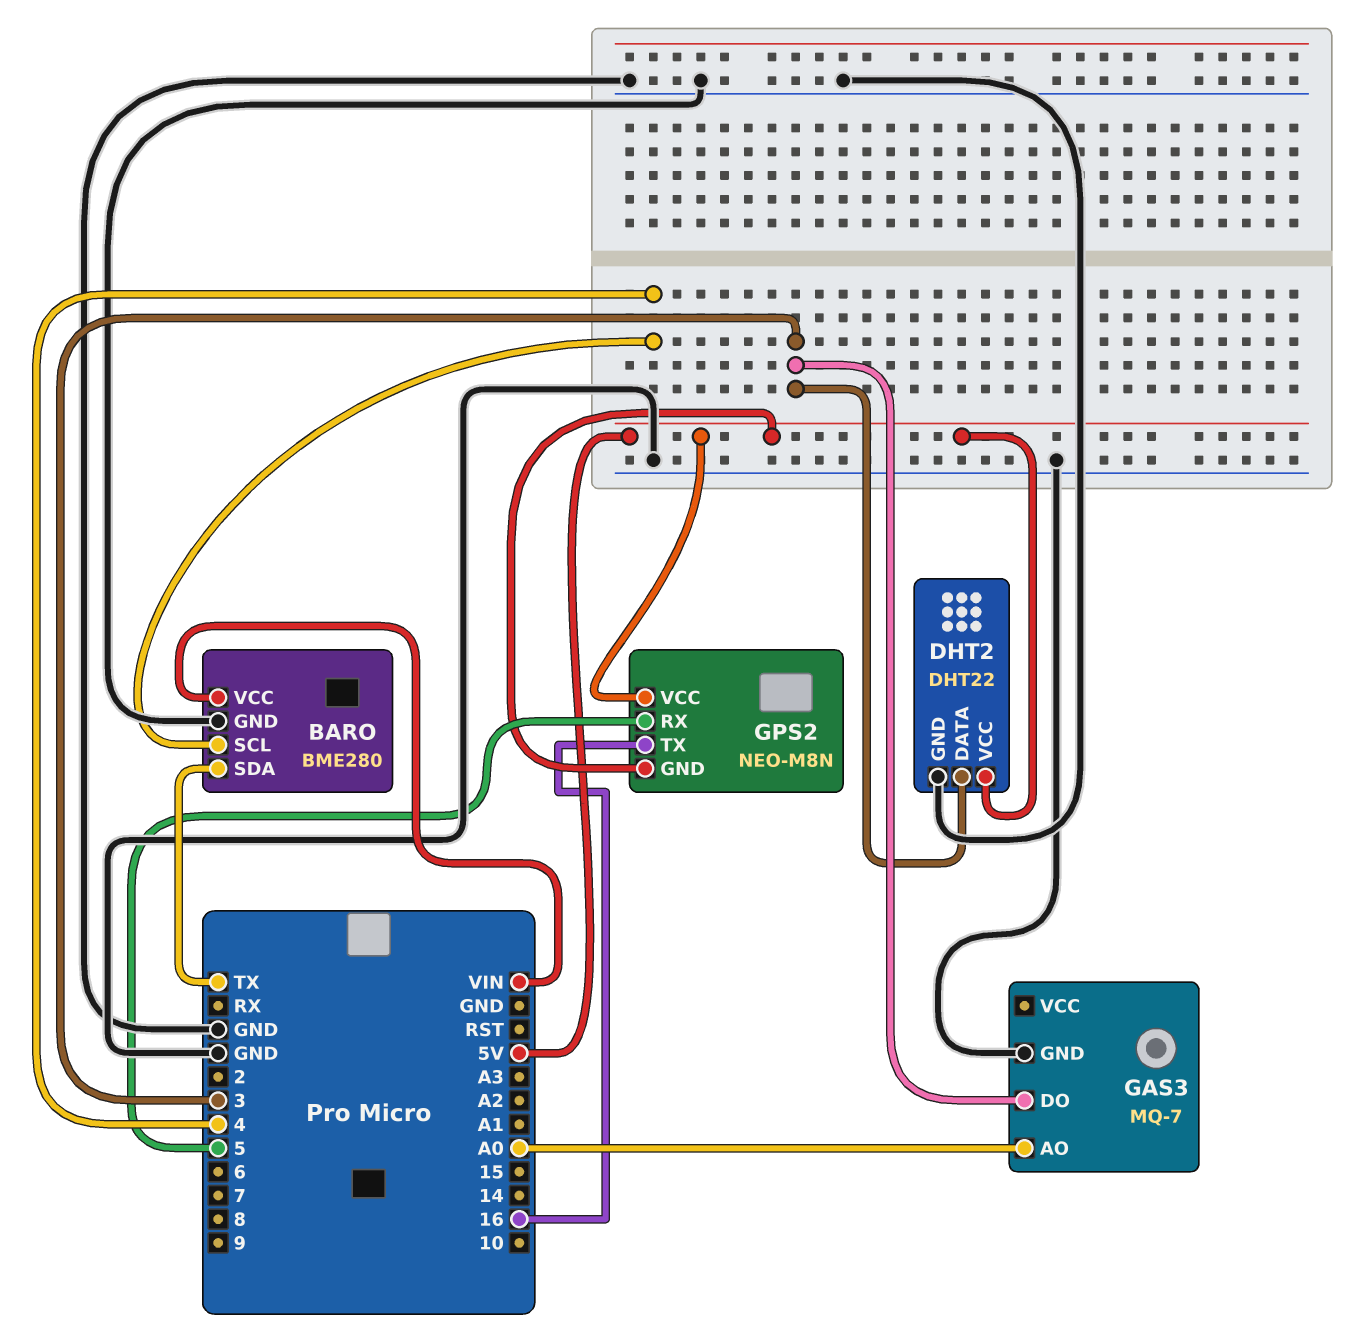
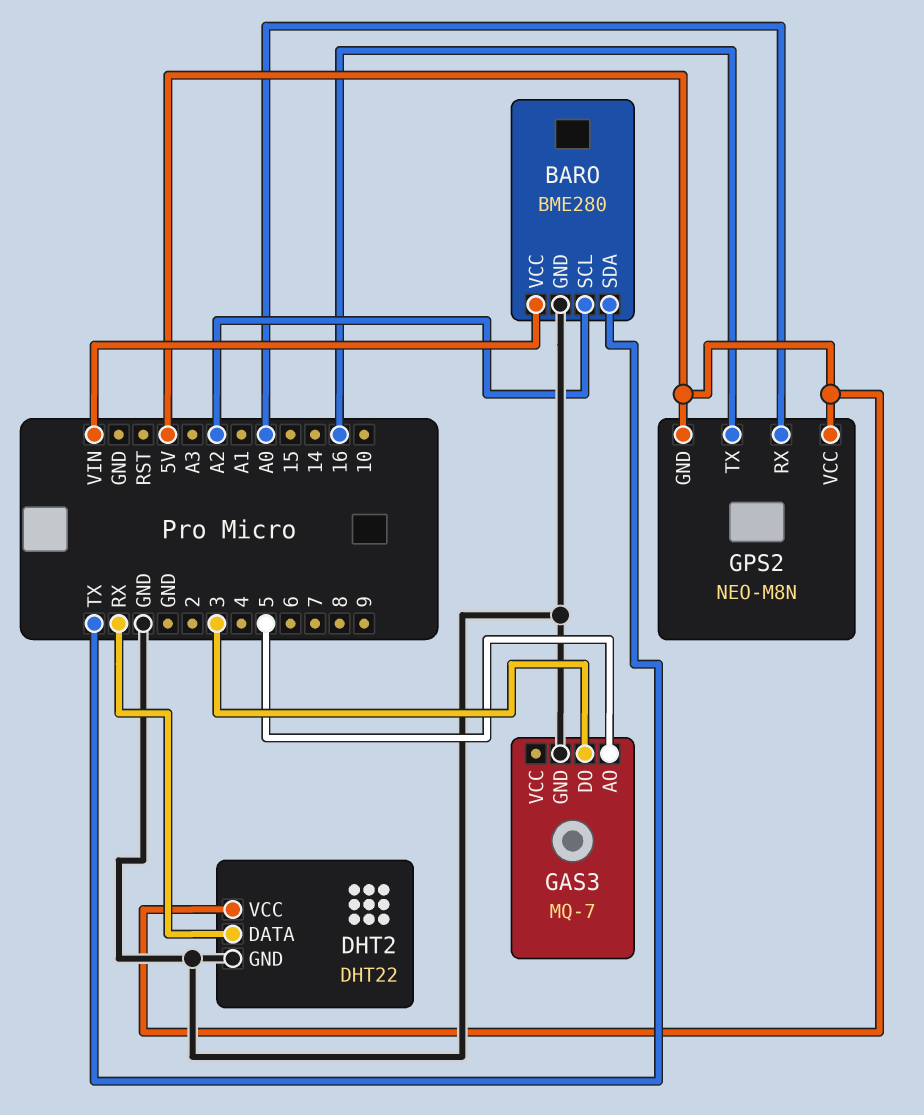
BARO pin SCL: 4 -> A2
DHT2 pin DATA: 3 -> RX
GAS3 pin AO: A0 -> 5
GPS2 pin RX: 5 -> A0

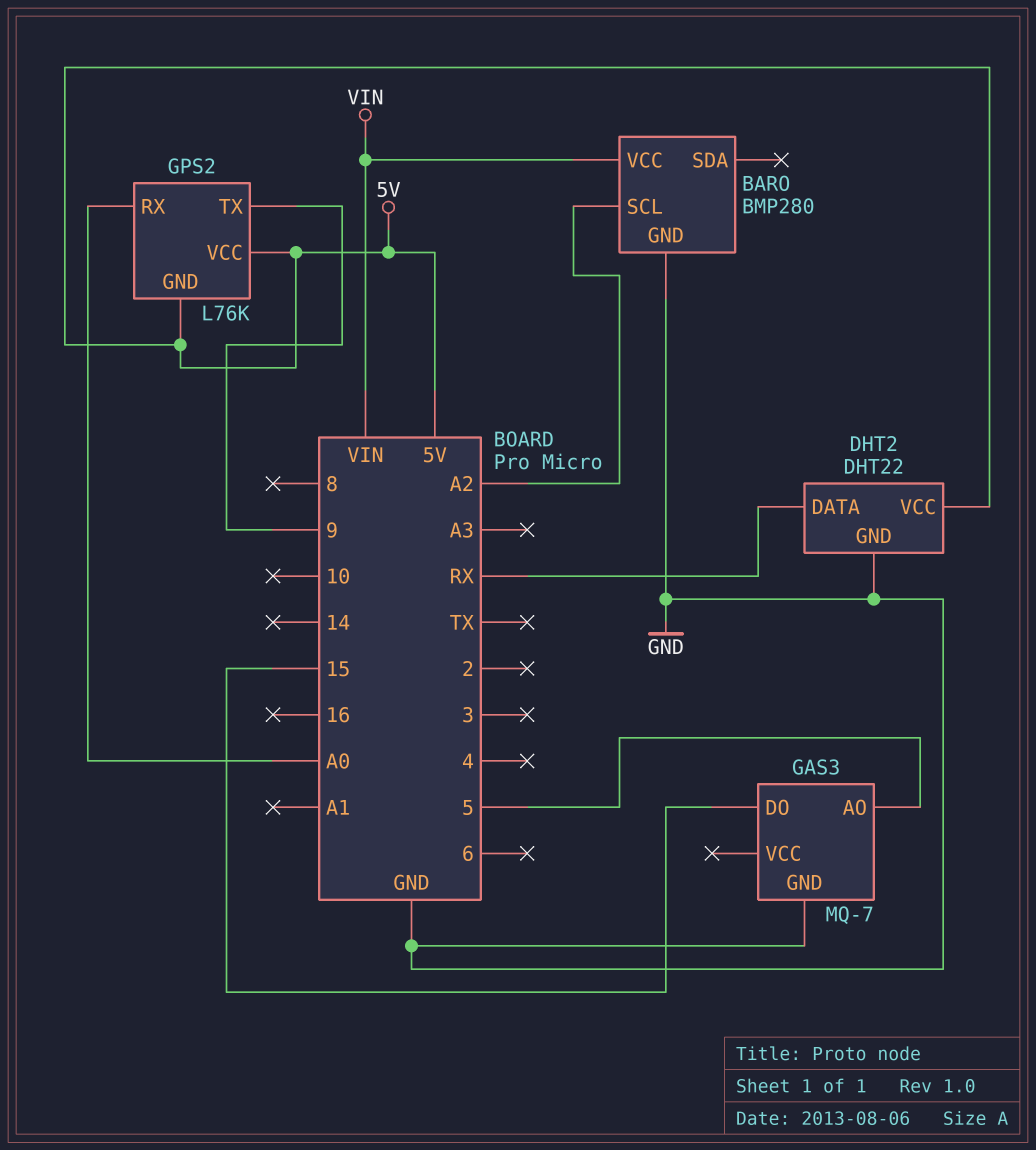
BARO: BME280 -> BMP280
BARO pin SDA: TX -> none
GAS3 pin DO: 3 -> 15
GPS2: NEO-M8N -> L76K
GPS2 pin TX: 16 -> 9

